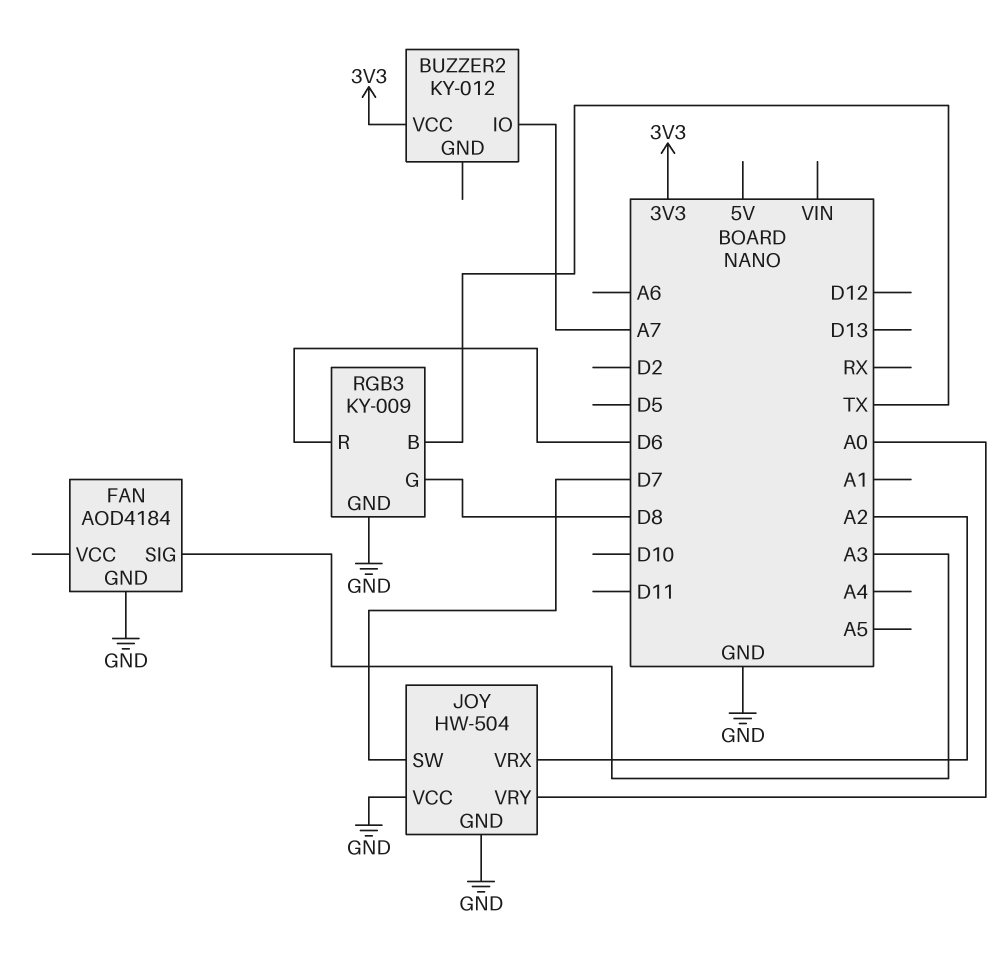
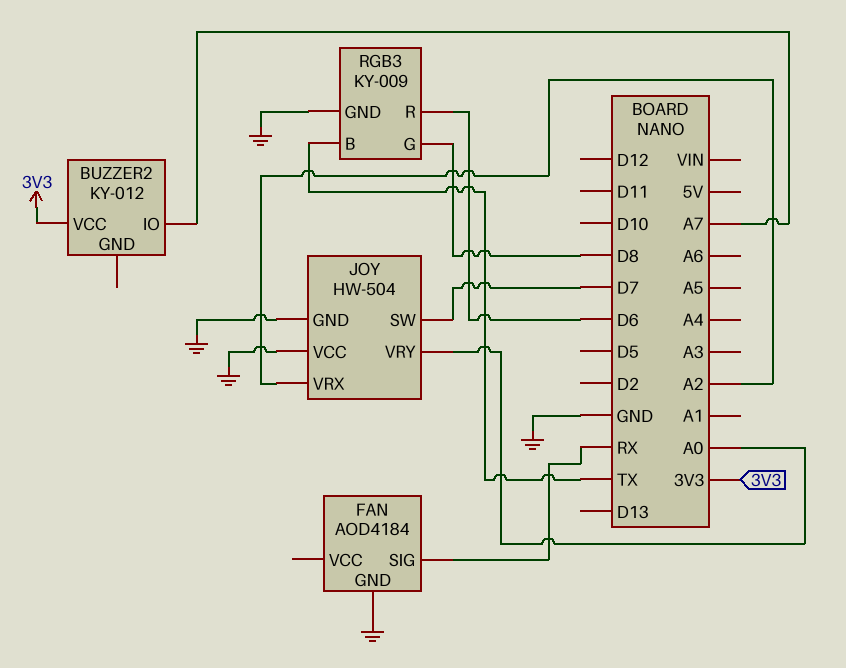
FAN pin SIG: A3 -> RX

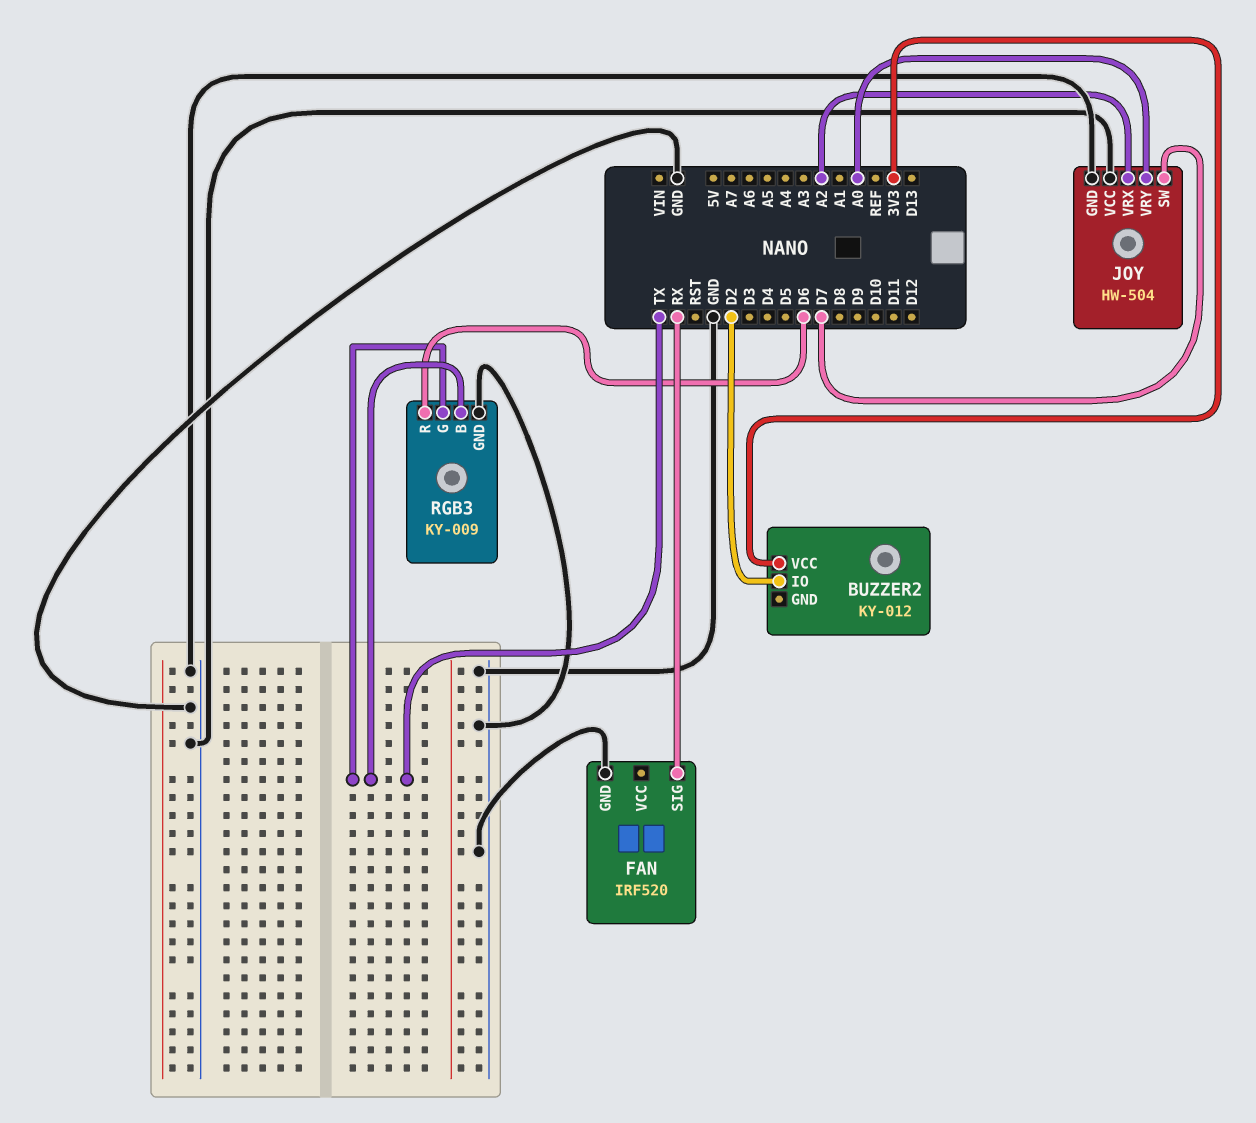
BUZZER2 pin IO: A7 -> D2
FAN: AOD4184 -> IRF520
RGB3 pin G: D8 -> TX

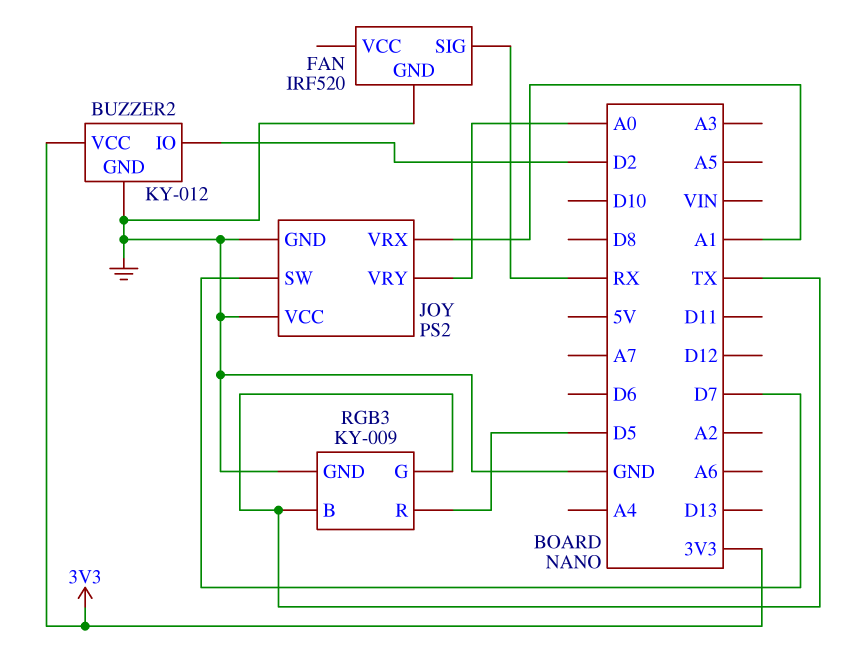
BUZZER2 pin GND: none -> GND
JOY: HW-504 -> PS2
JOY pin VRX: A2 -> A1
RGB3 pin R: D6 -> D5

